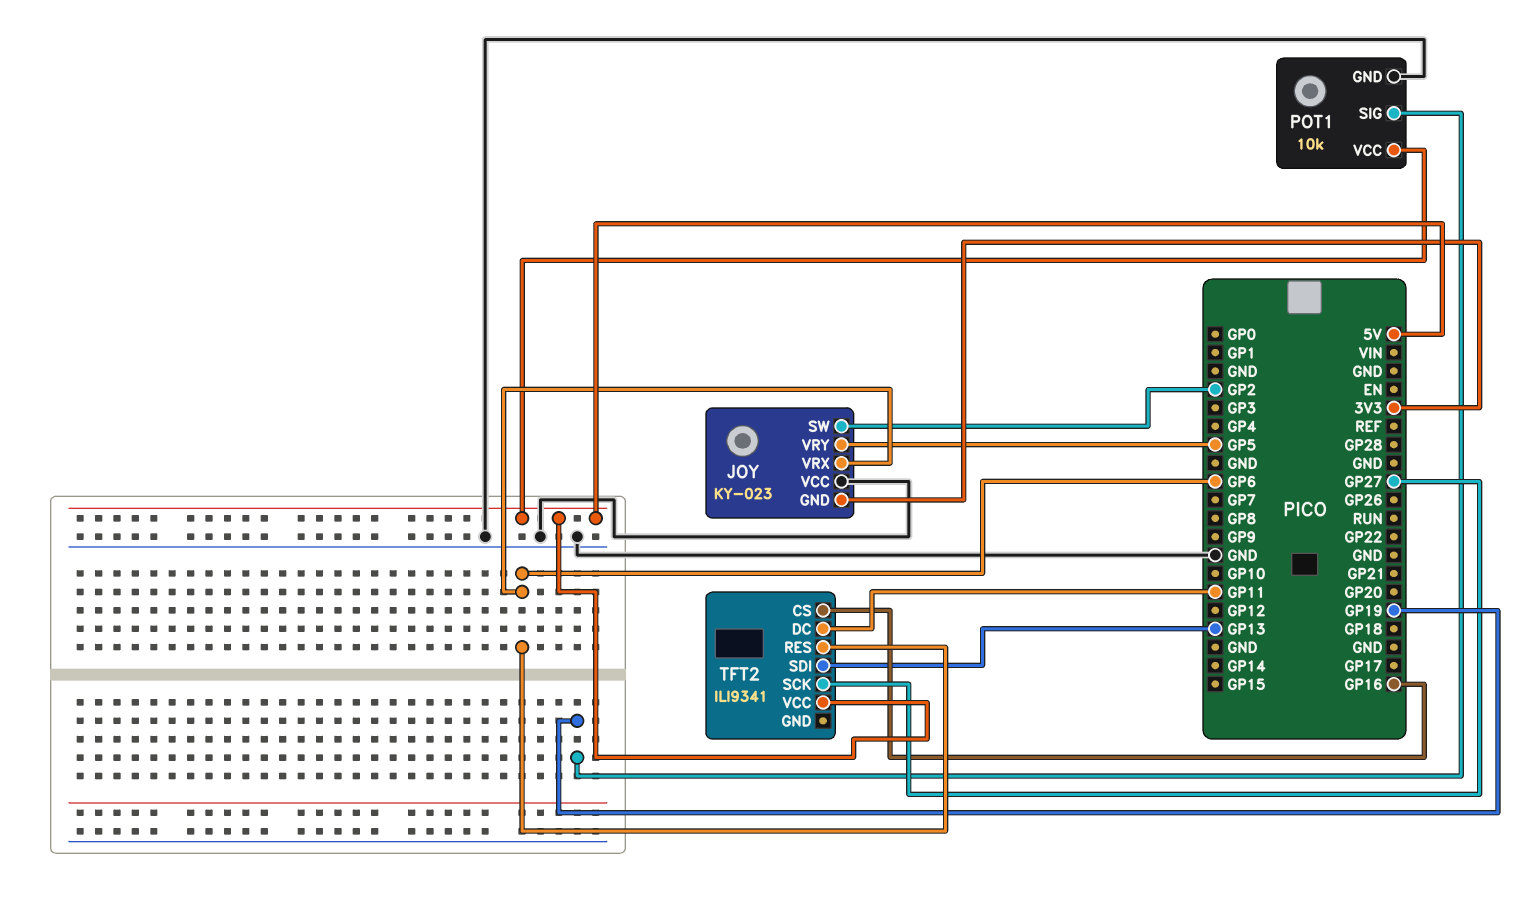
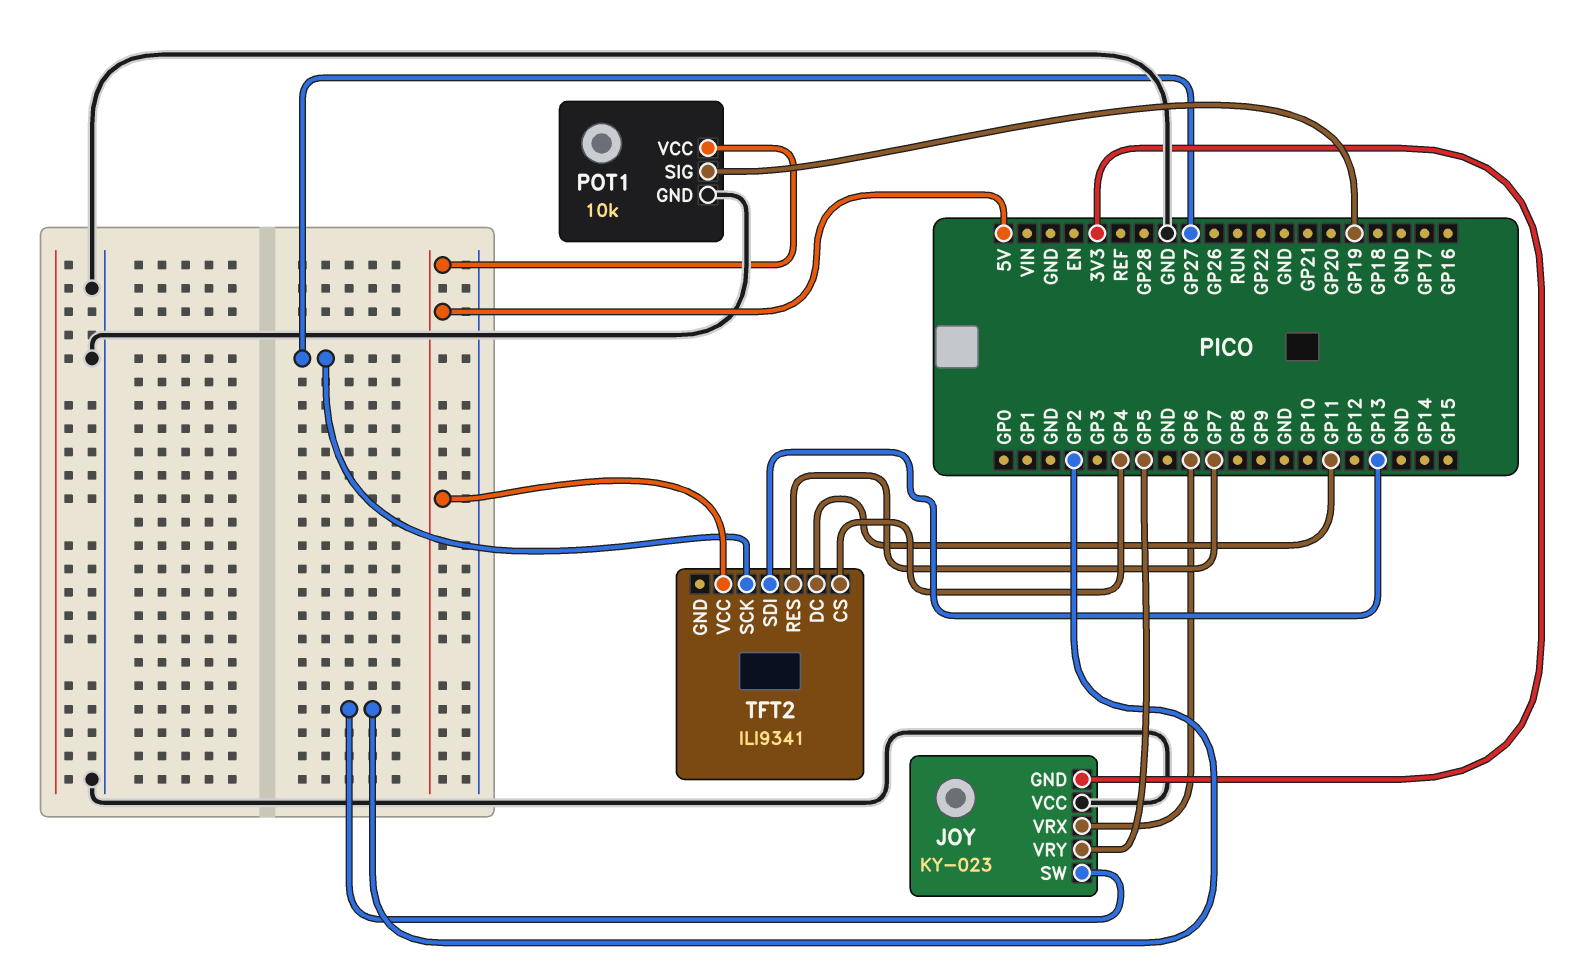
TFT2 pin CS: GP16 -> GP4
TFT2 pin RES: GP6 -> GP7

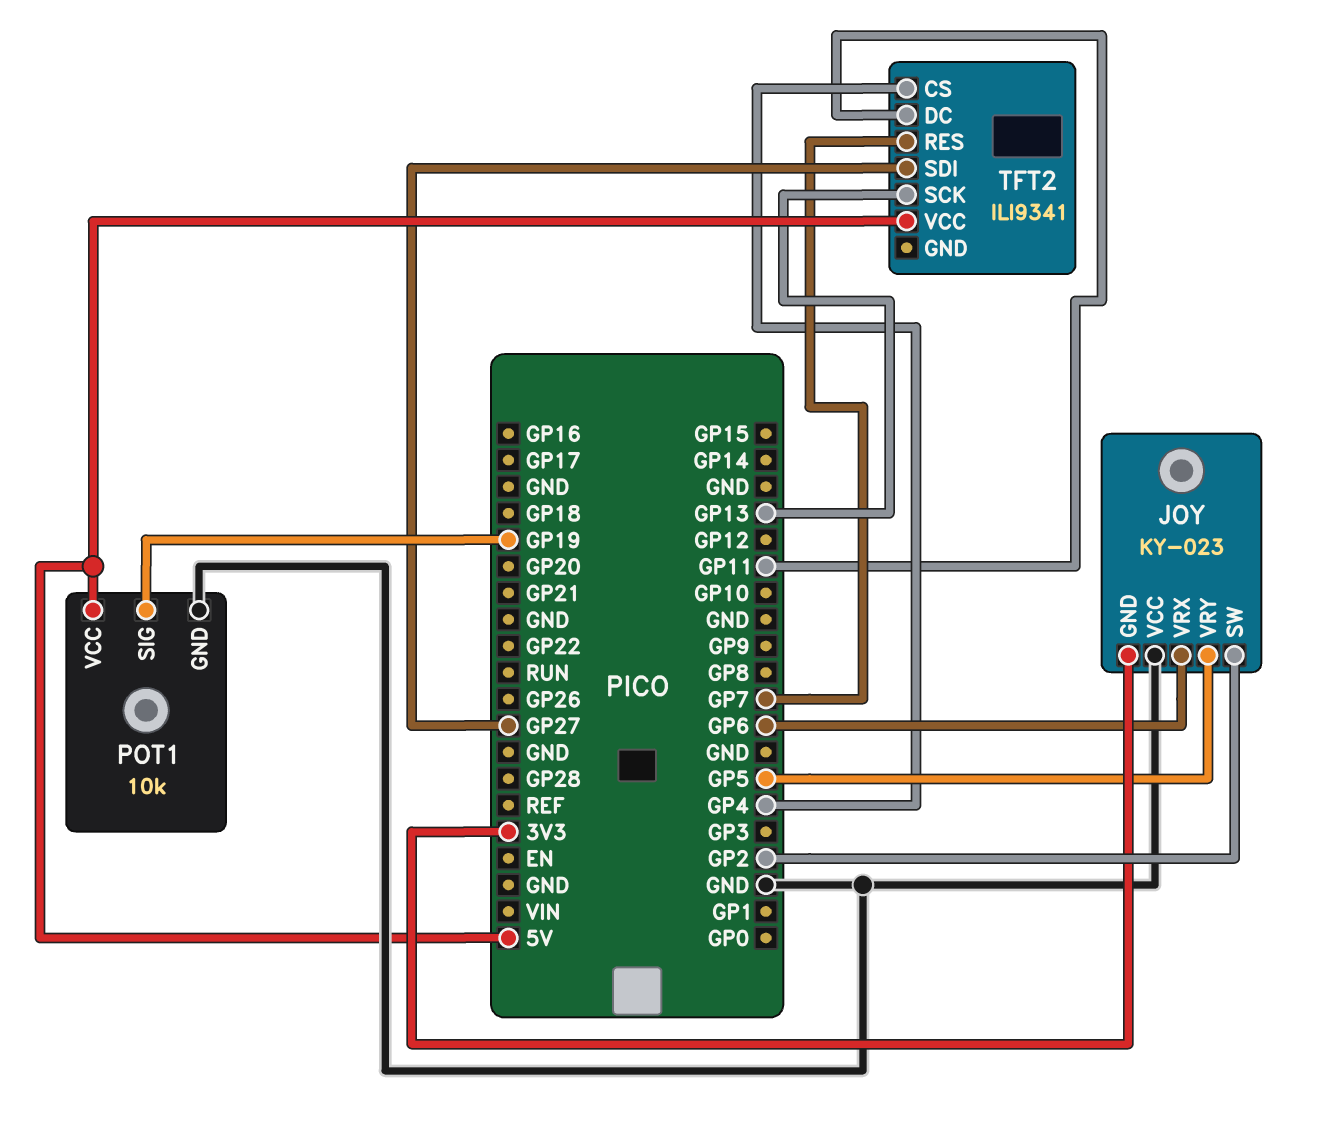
TFT2 pin SCK: GP27 -> GP13
TFT2 pin SDI: GP13 -> GP27

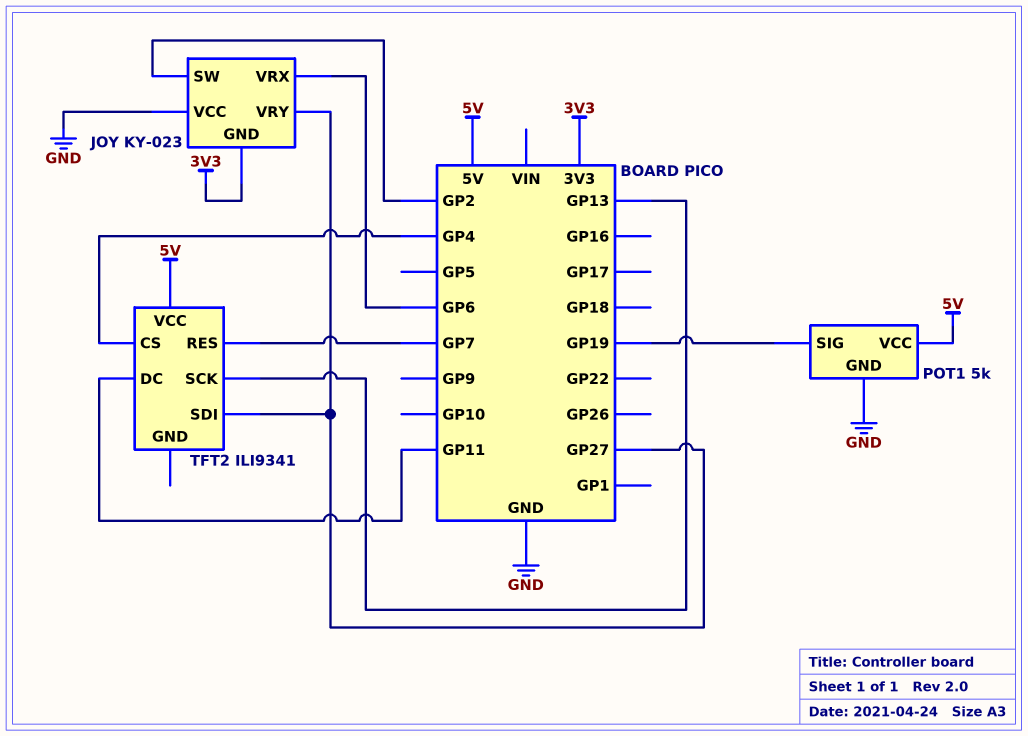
JOY pin VRY: GP5 -> GP27
POT1: 10k -> 5k

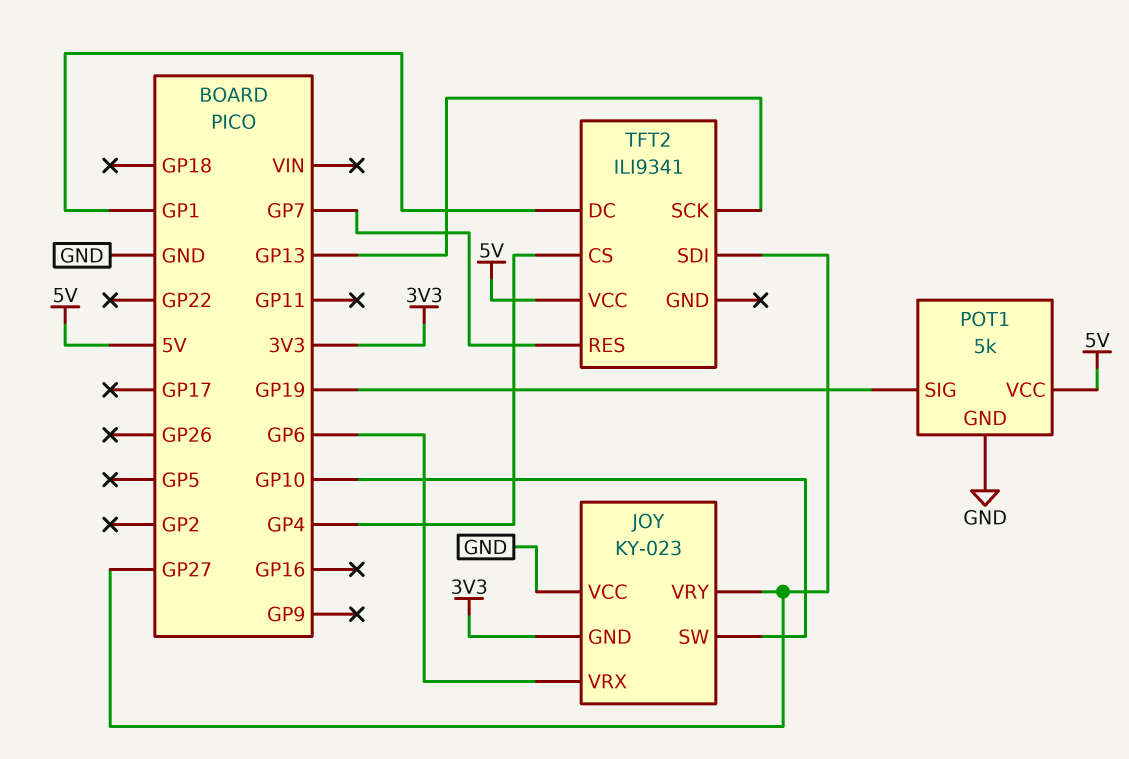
JOY pin SW: GP2 -> GP10
TFT2 pin DC: GP11 -> GP1

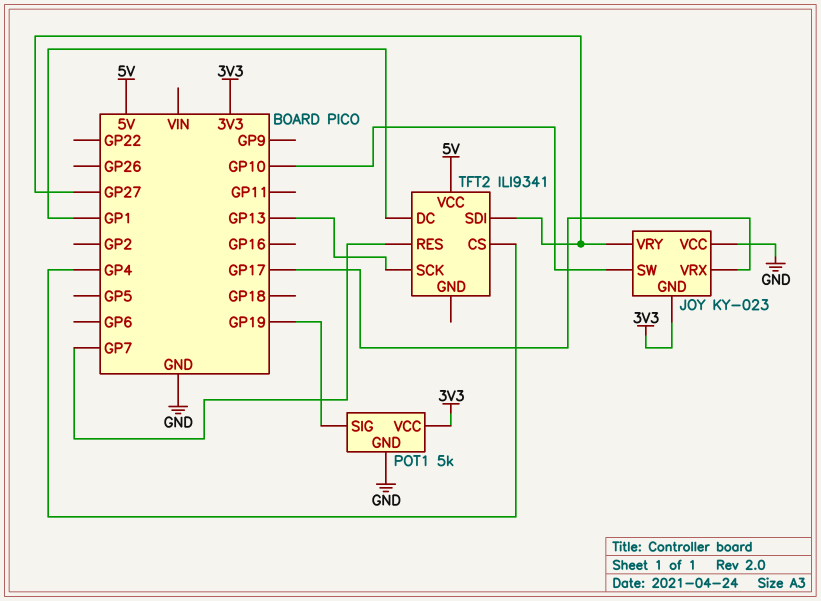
JOY pin VRX: GP6 -> GP17
POT1 pin VCC: 5V -> 3V3

